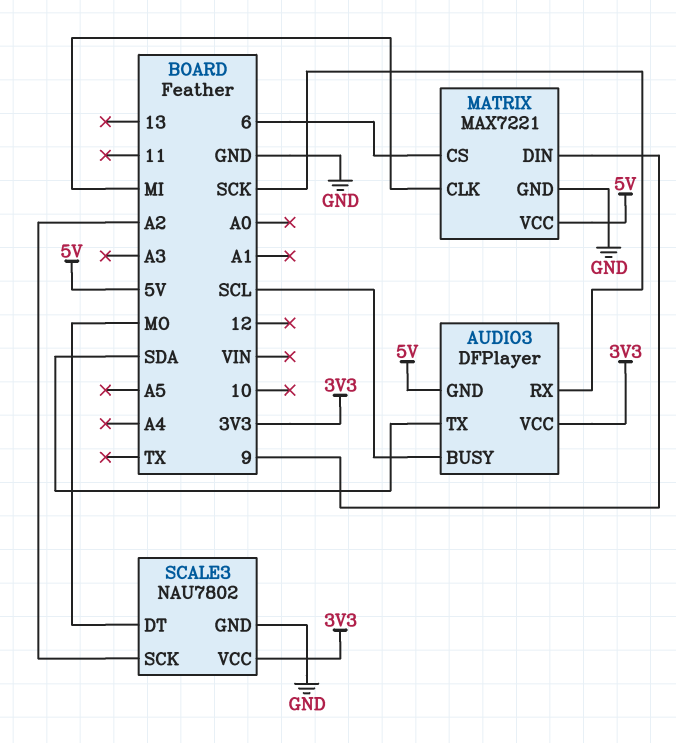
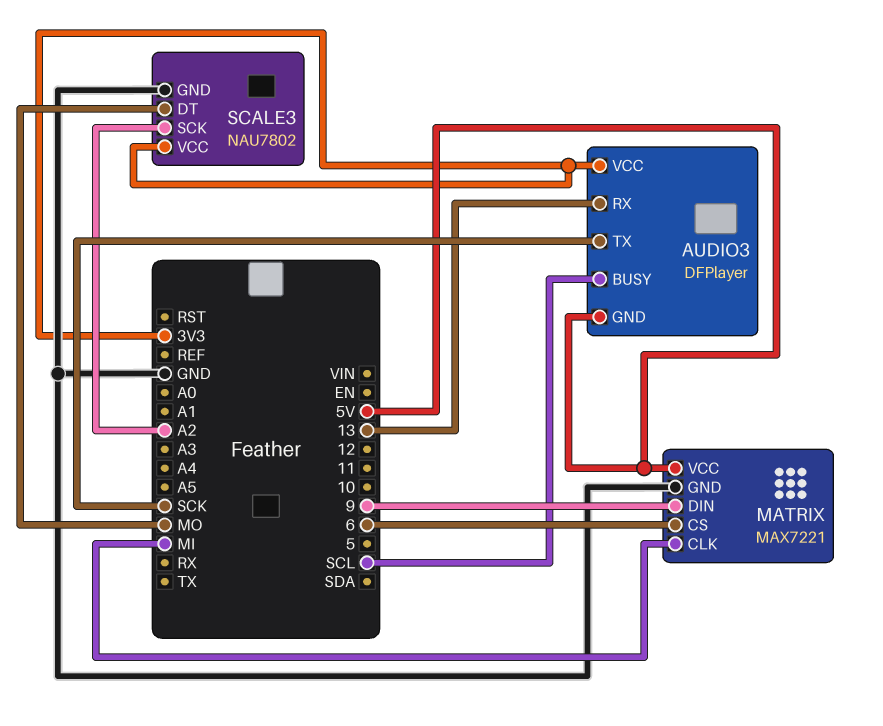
AUDIO3 pin RX: SCK -> 13
AUDIO3 pin TX: SDA -> SCK

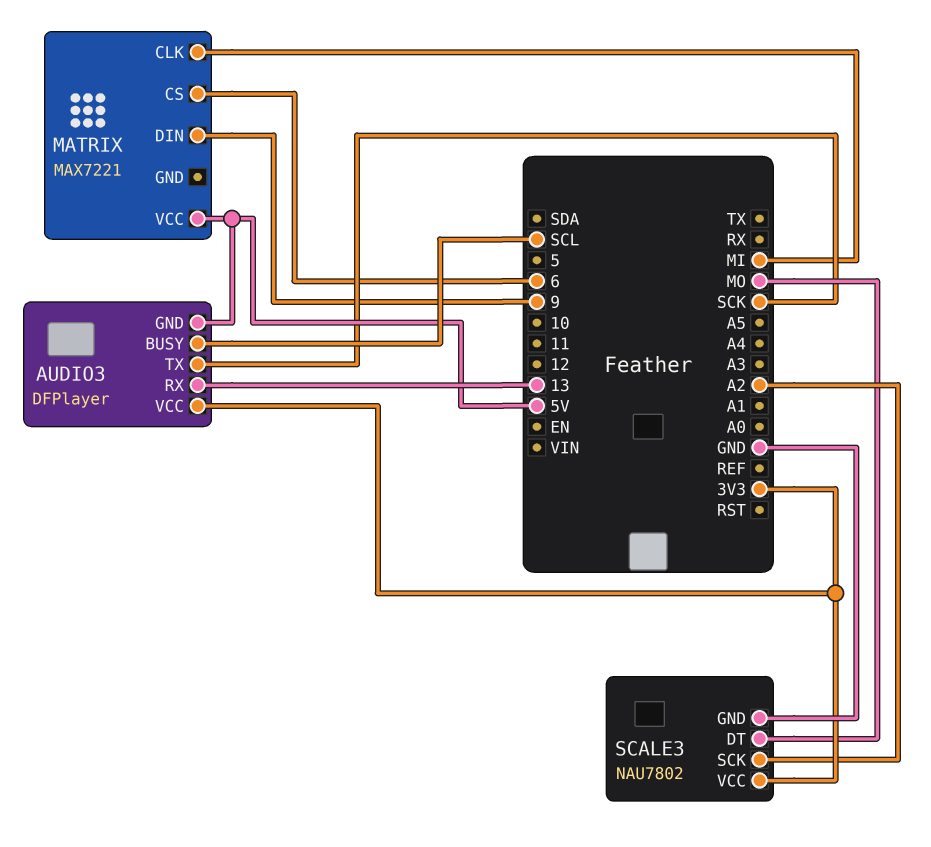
MATRIX pin GND: GND -> none

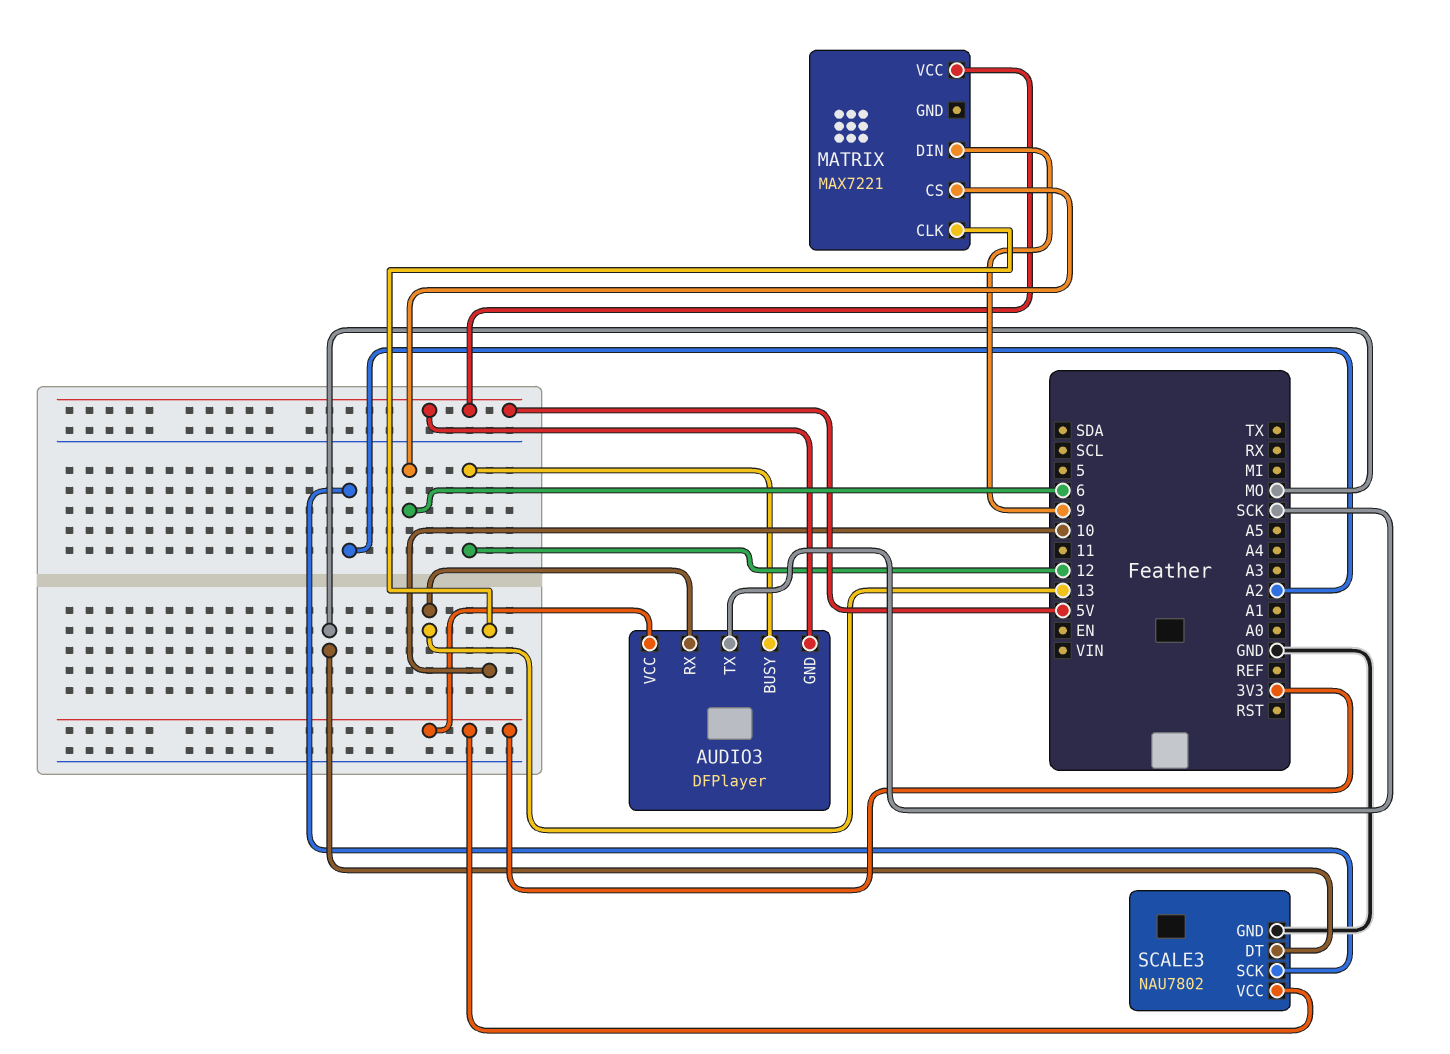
AUDIO3 pin BUSY: SCL -> 12
MATRIX pin CLK: MI -> 10

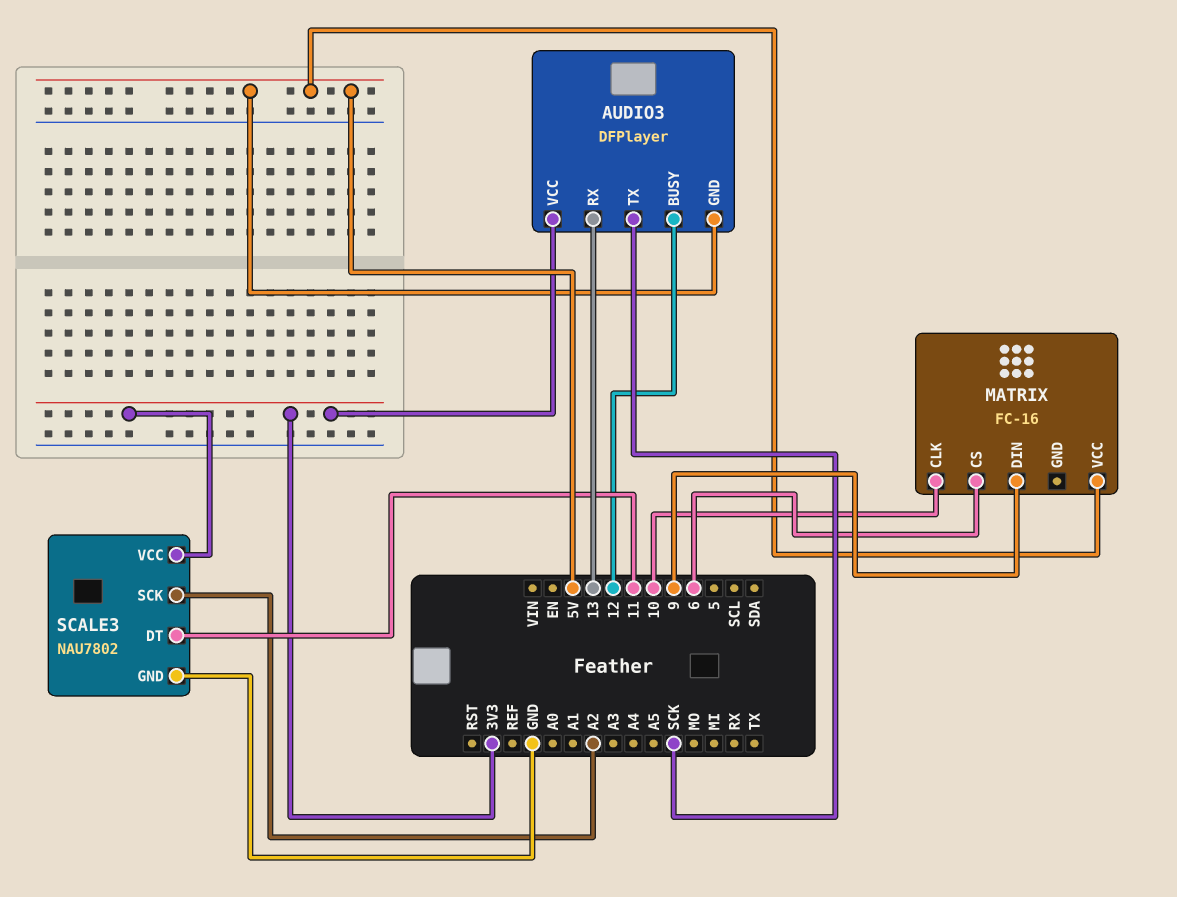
MATRIX: MAX7221 -> FC-16
SCALE3 pin DT: MO -> 11

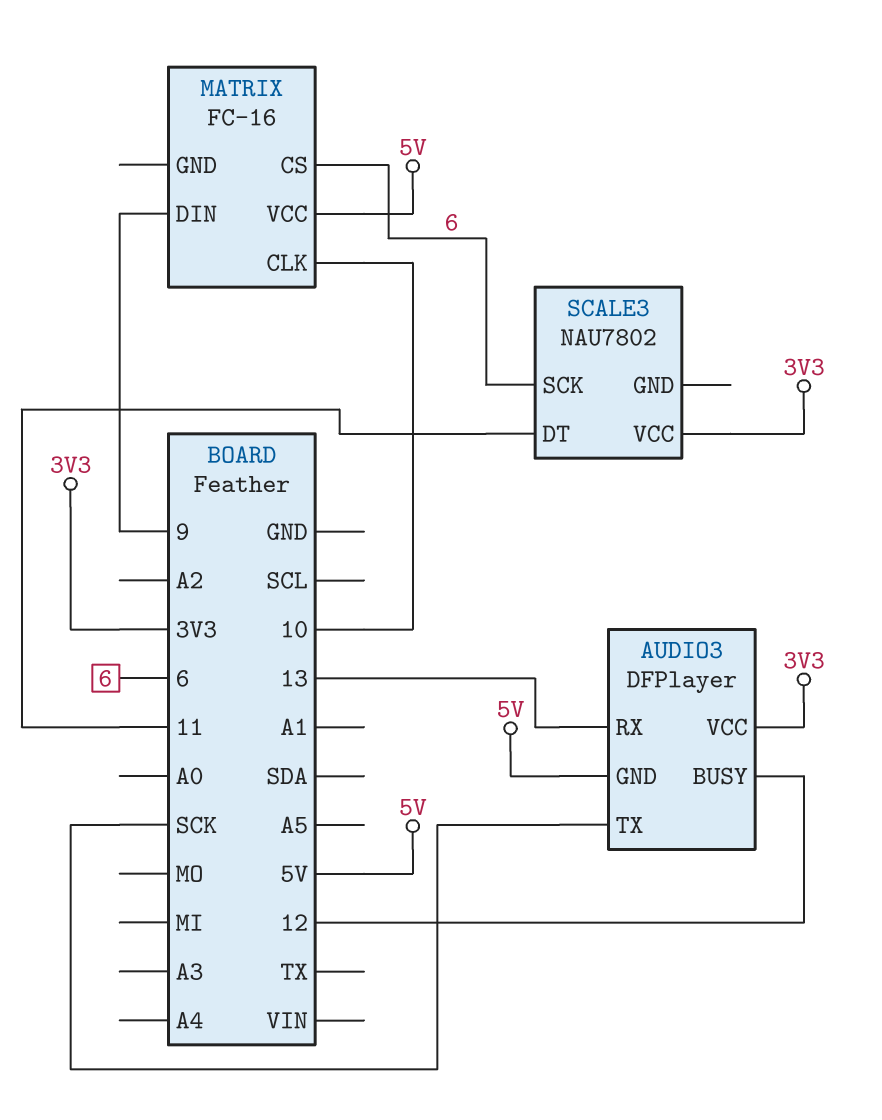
SCALE3 pin GND: GND -> none
SCALE3 pin SCK: A2 -> 6

